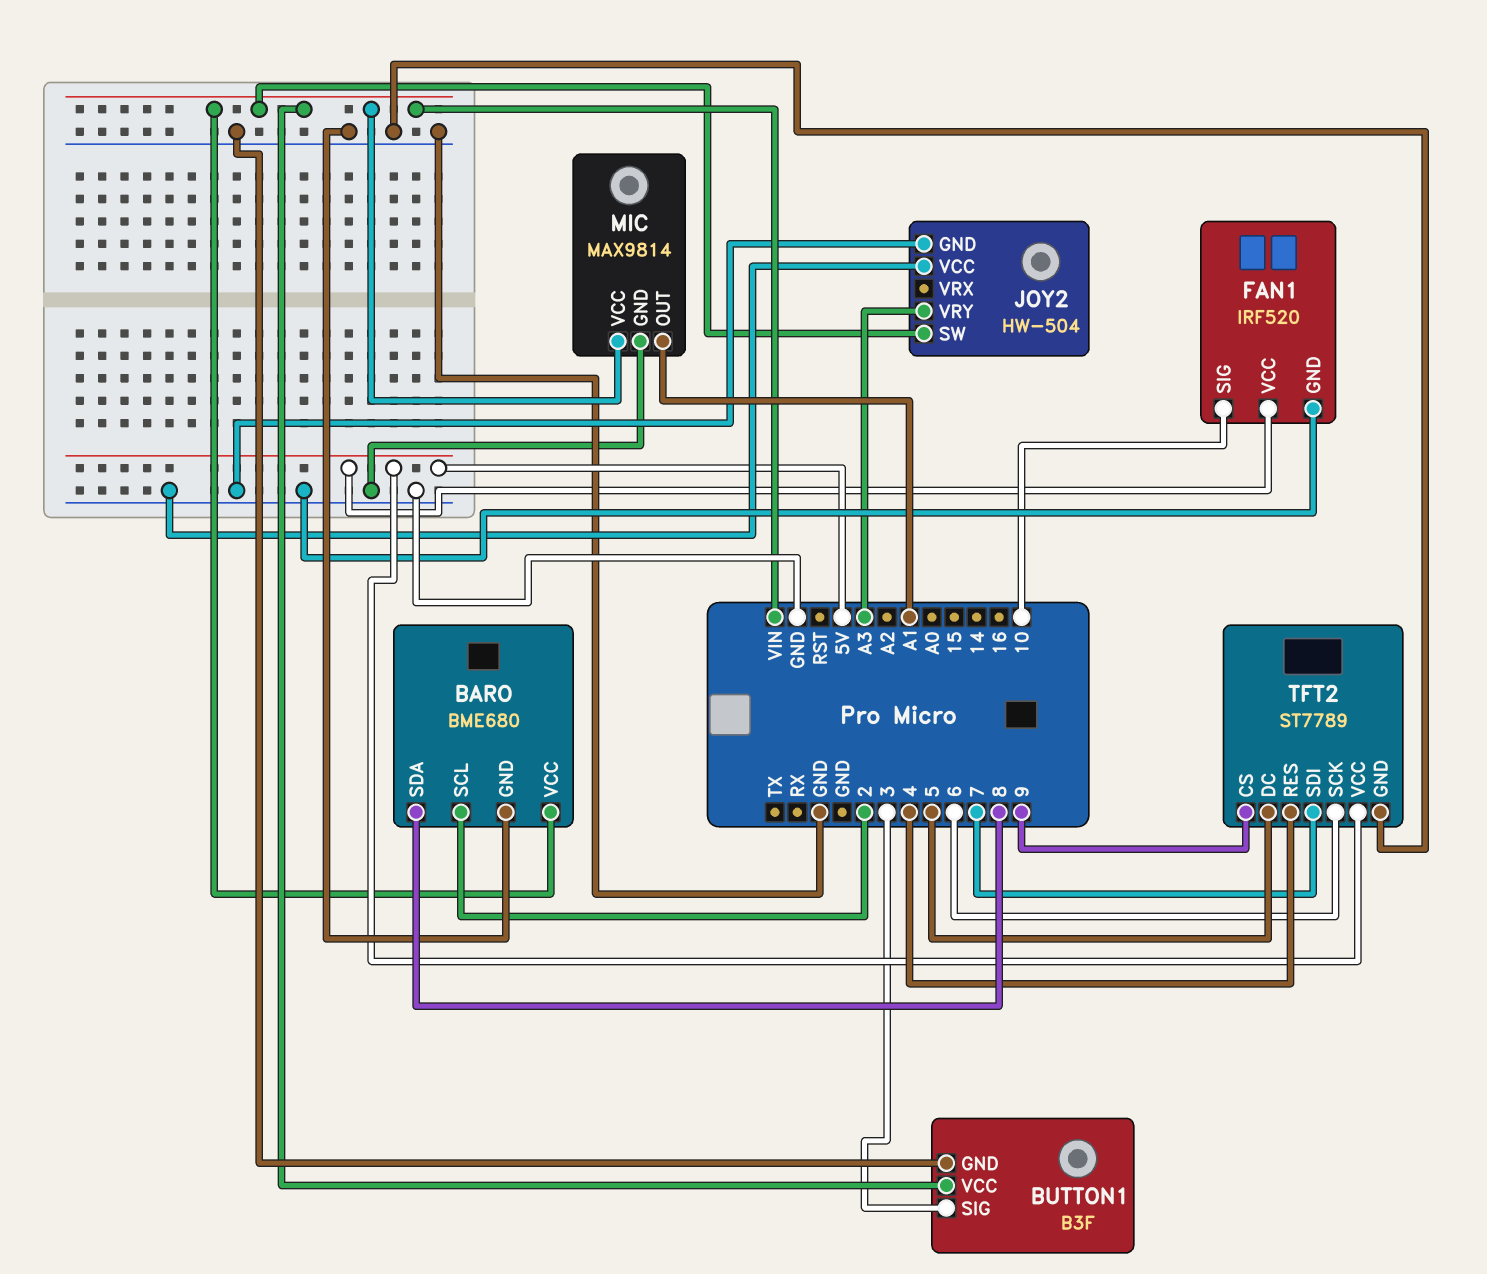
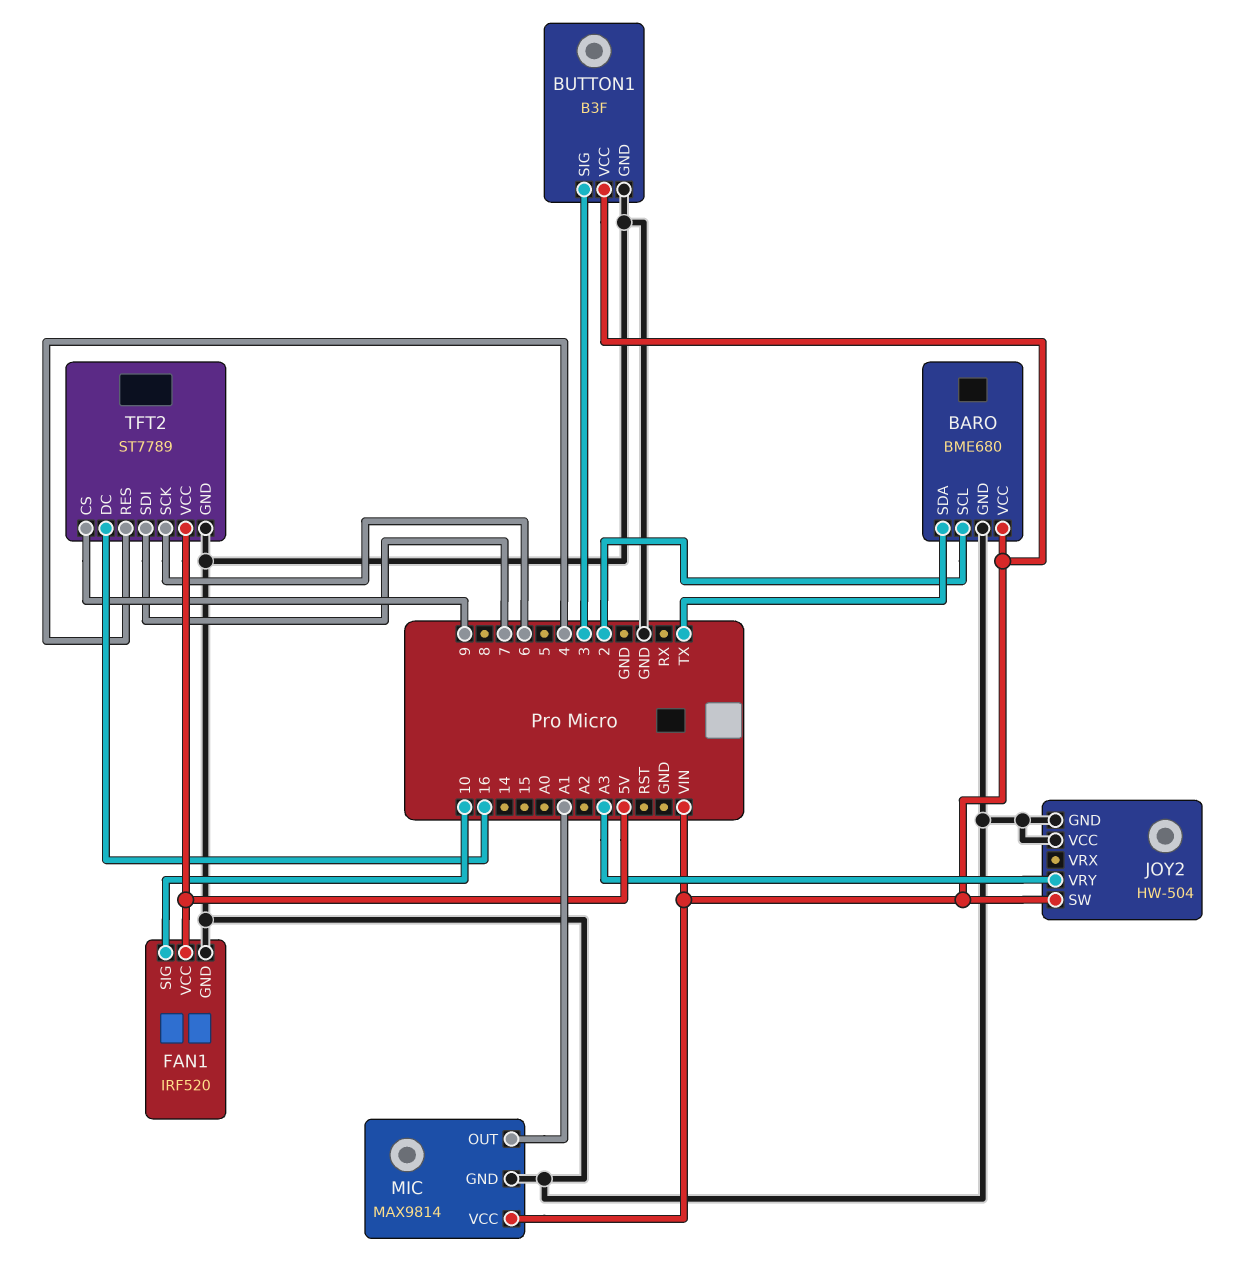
BARO pin SDA: 8 -> TX
TFT2 pin DC: 5 -> 16

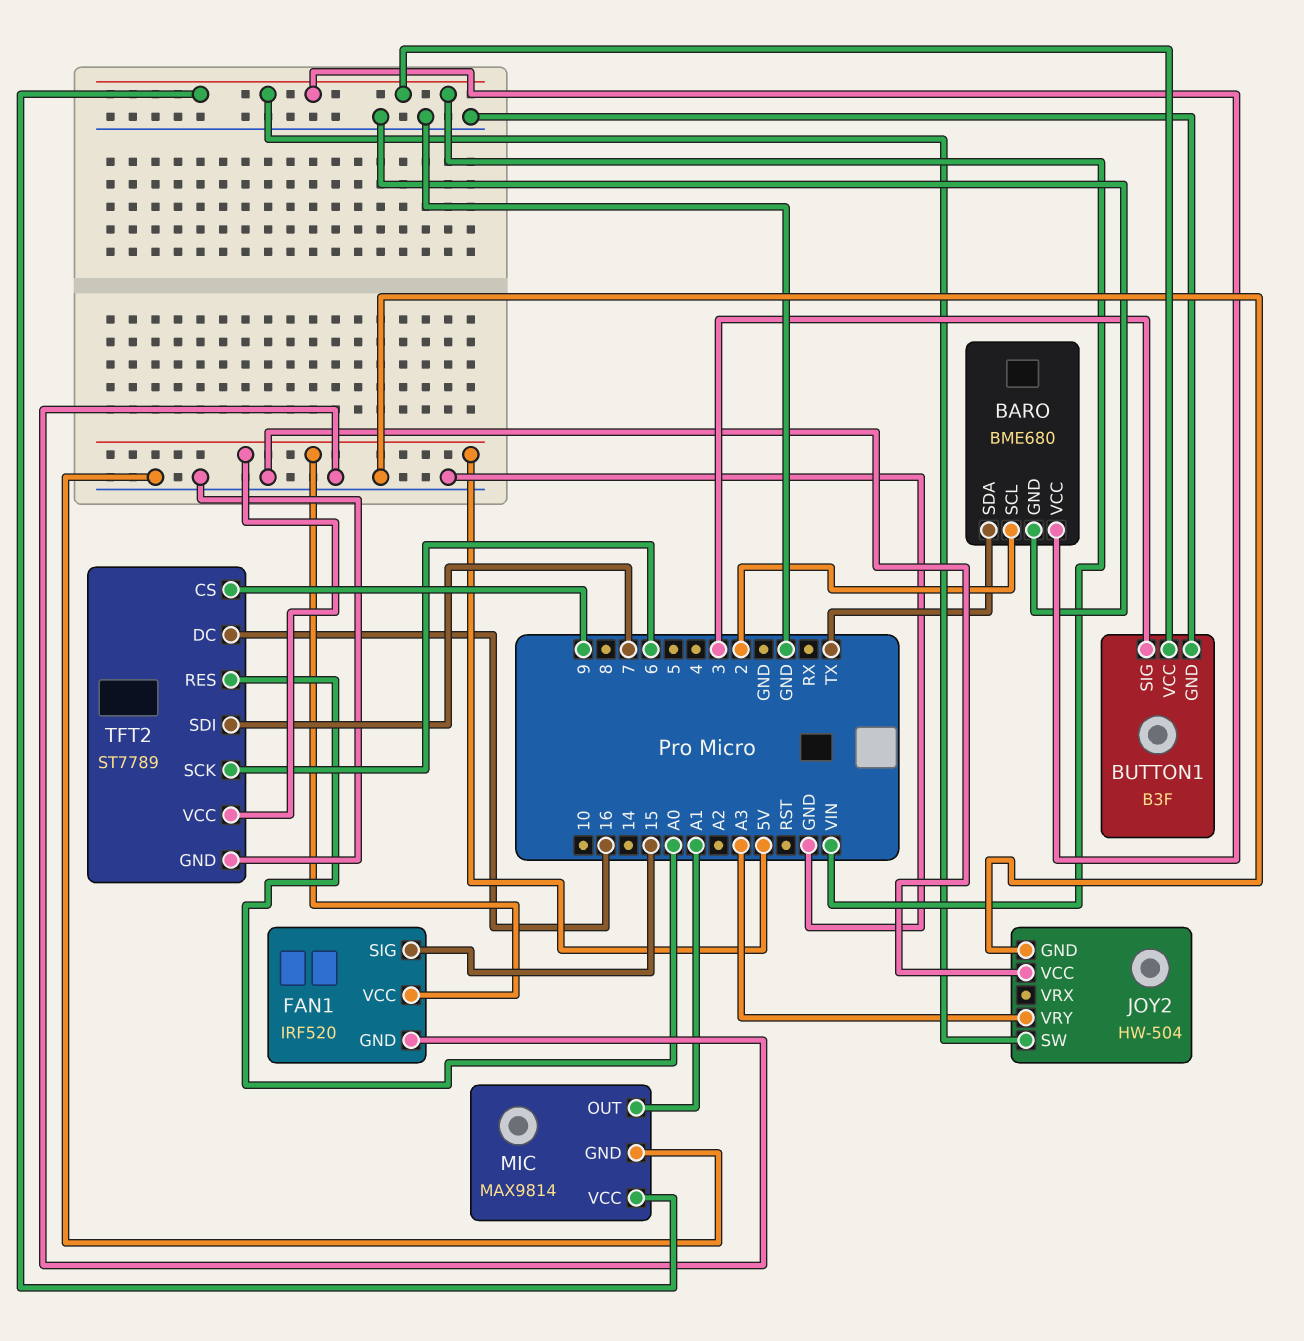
FAN1 pin SIG: 10 -> 15
TFT2 pin RES: 4 -> A0

